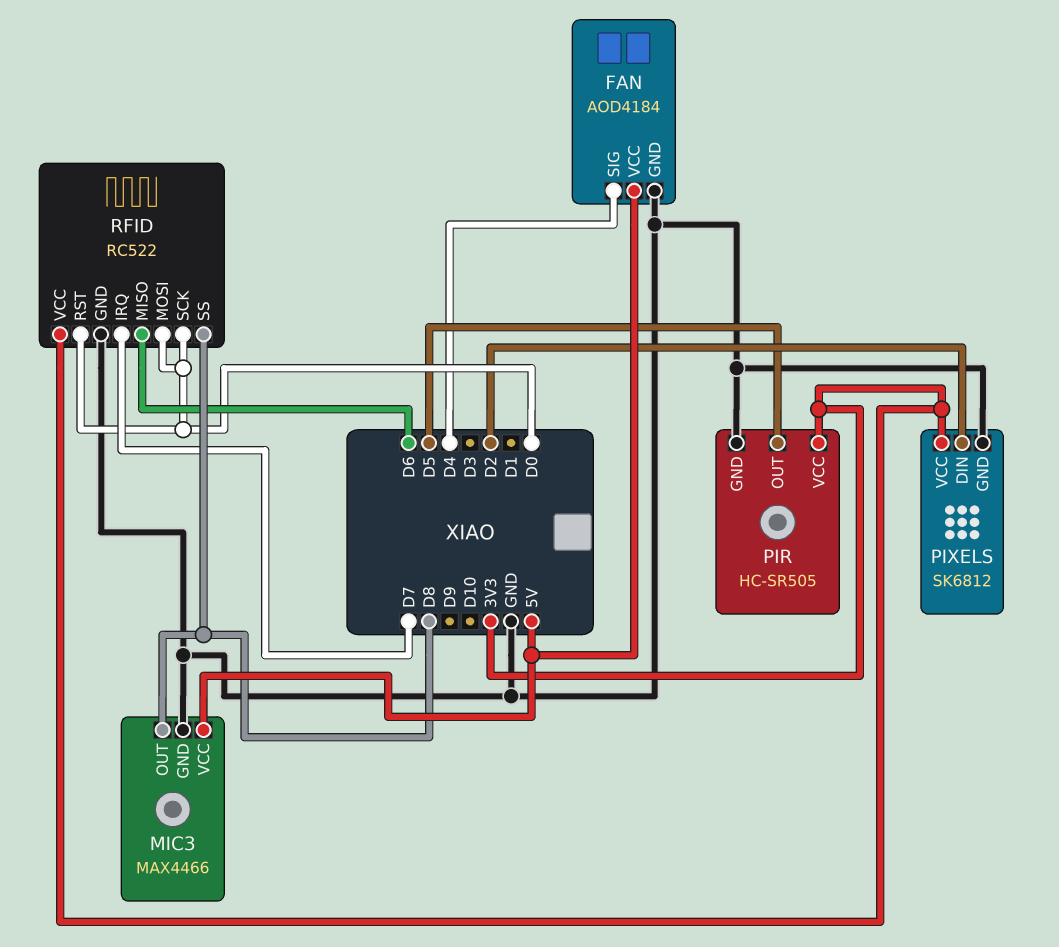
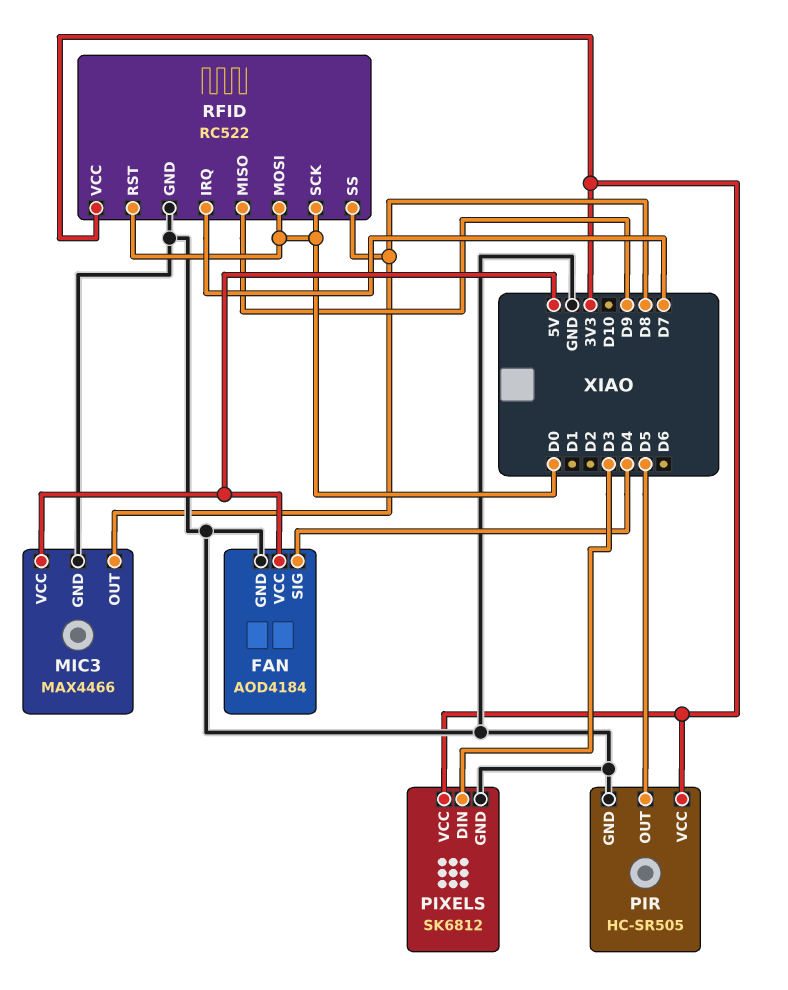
PIXELS pin DIN: D2 -> D3
RFID pin MISO: D6 -> D9

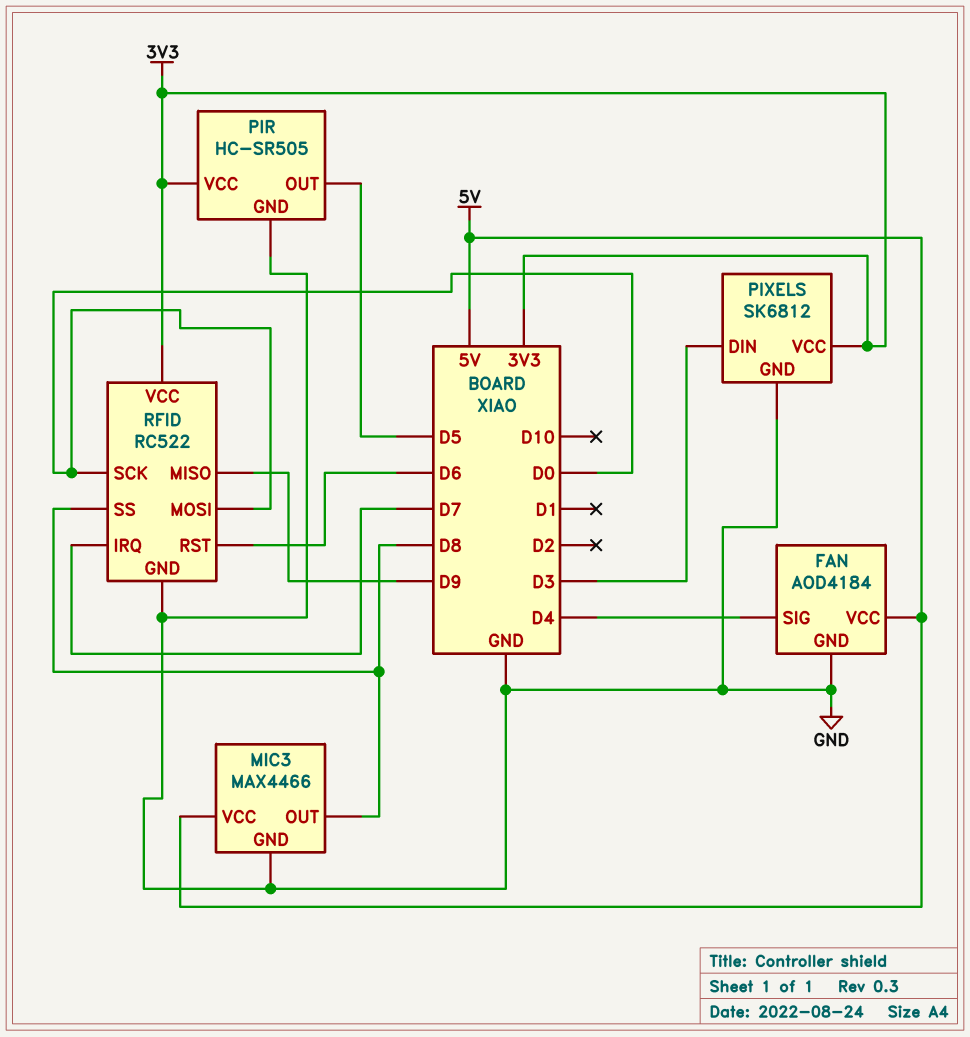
RFID pin RST: D0 -> D6

